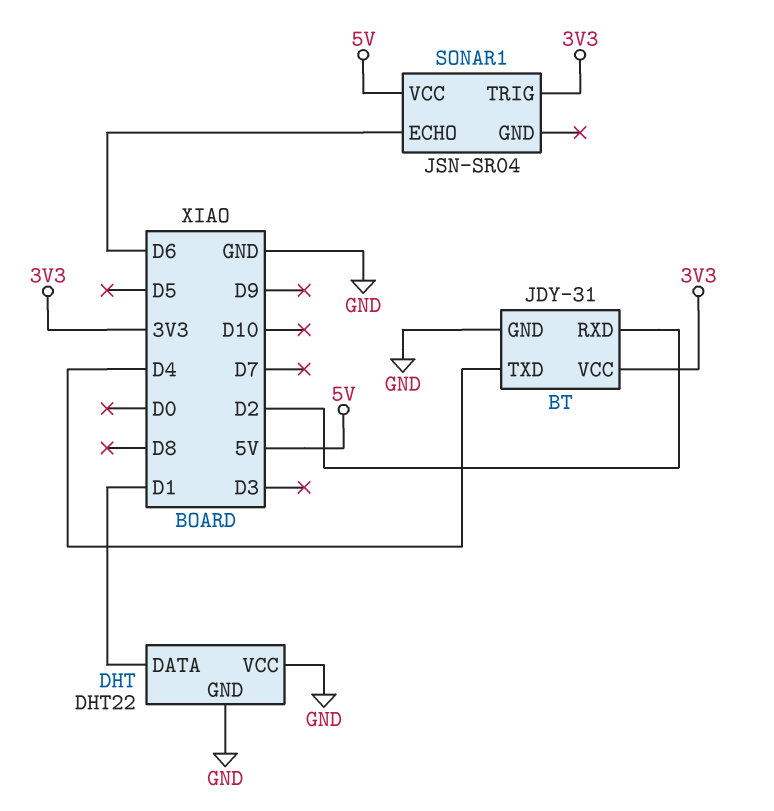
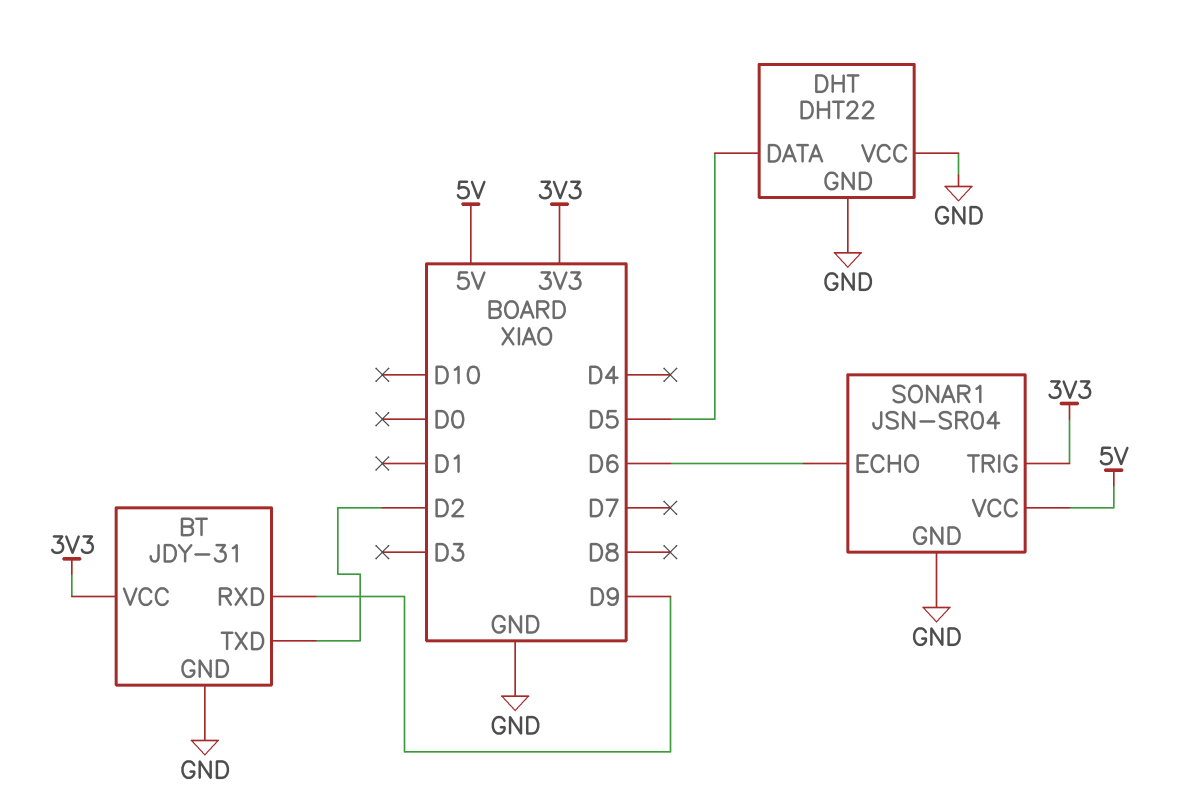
BT pin RXD: D2 -> D9
BT pin TXD: D4 -> D2
DHT pin DATA: D1 -> D5
SONAR1 pin GND: none -> GND

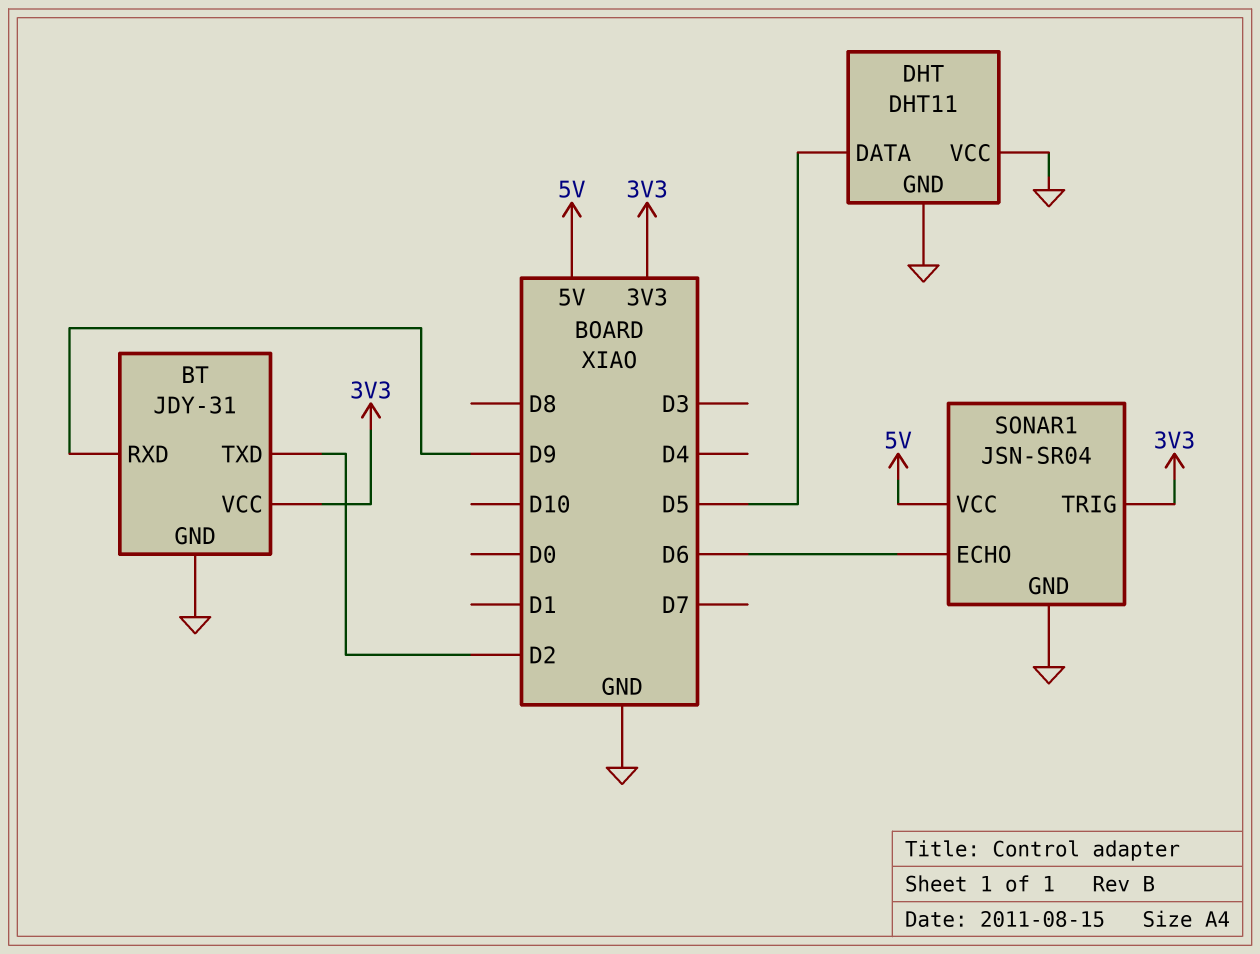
DHT: DHT22 -> DHT11

